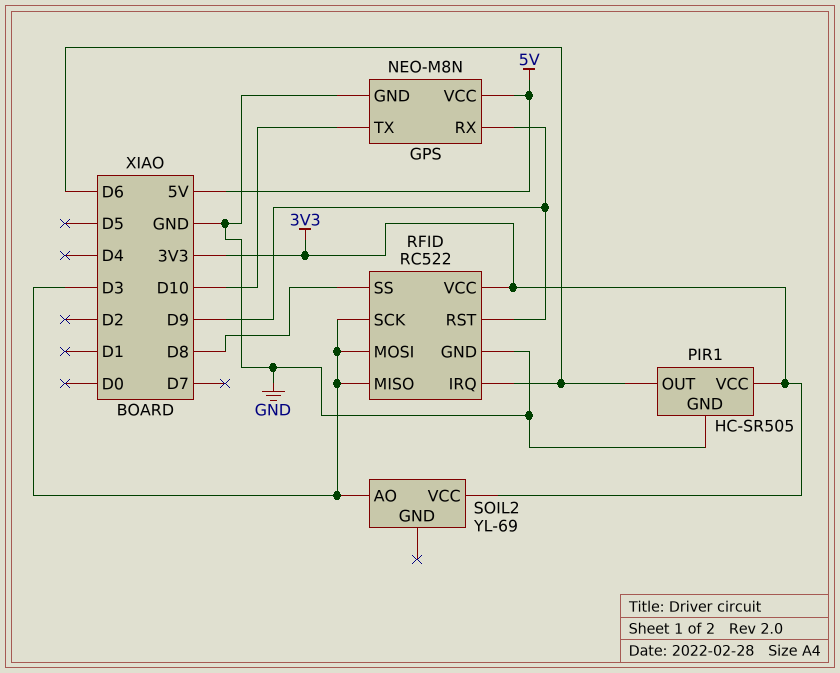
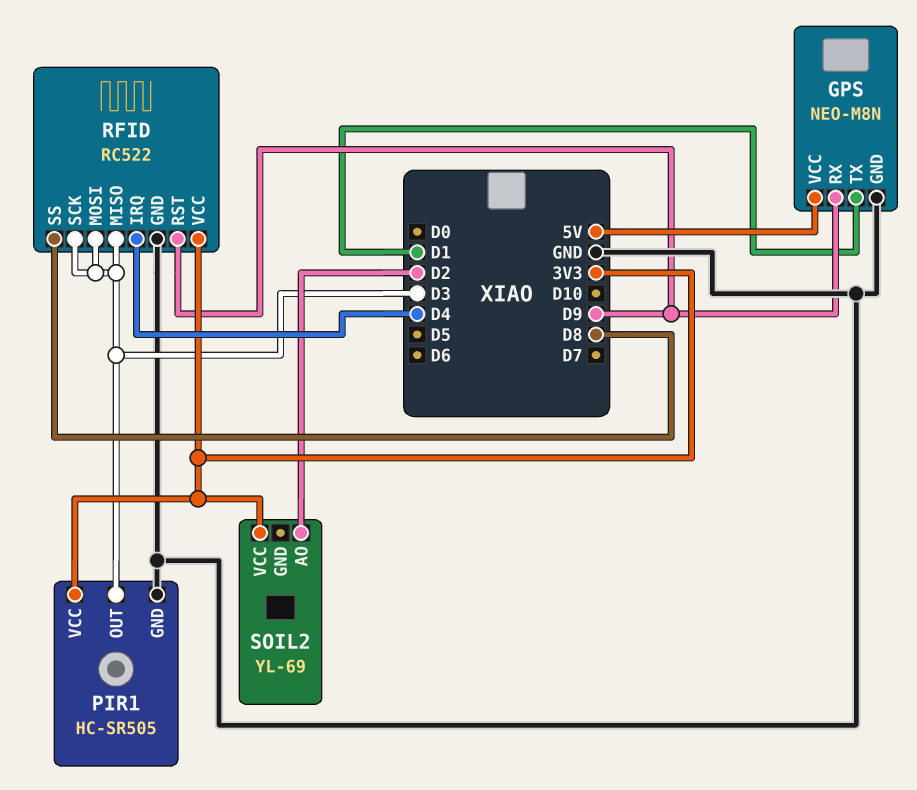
GPS pin TX: D10 -> D1
PIR1 pin OUT: D6 -> D3
RFID pin IRQ: D6 -> D4
SOIL2 pin AO: D3 -> D2

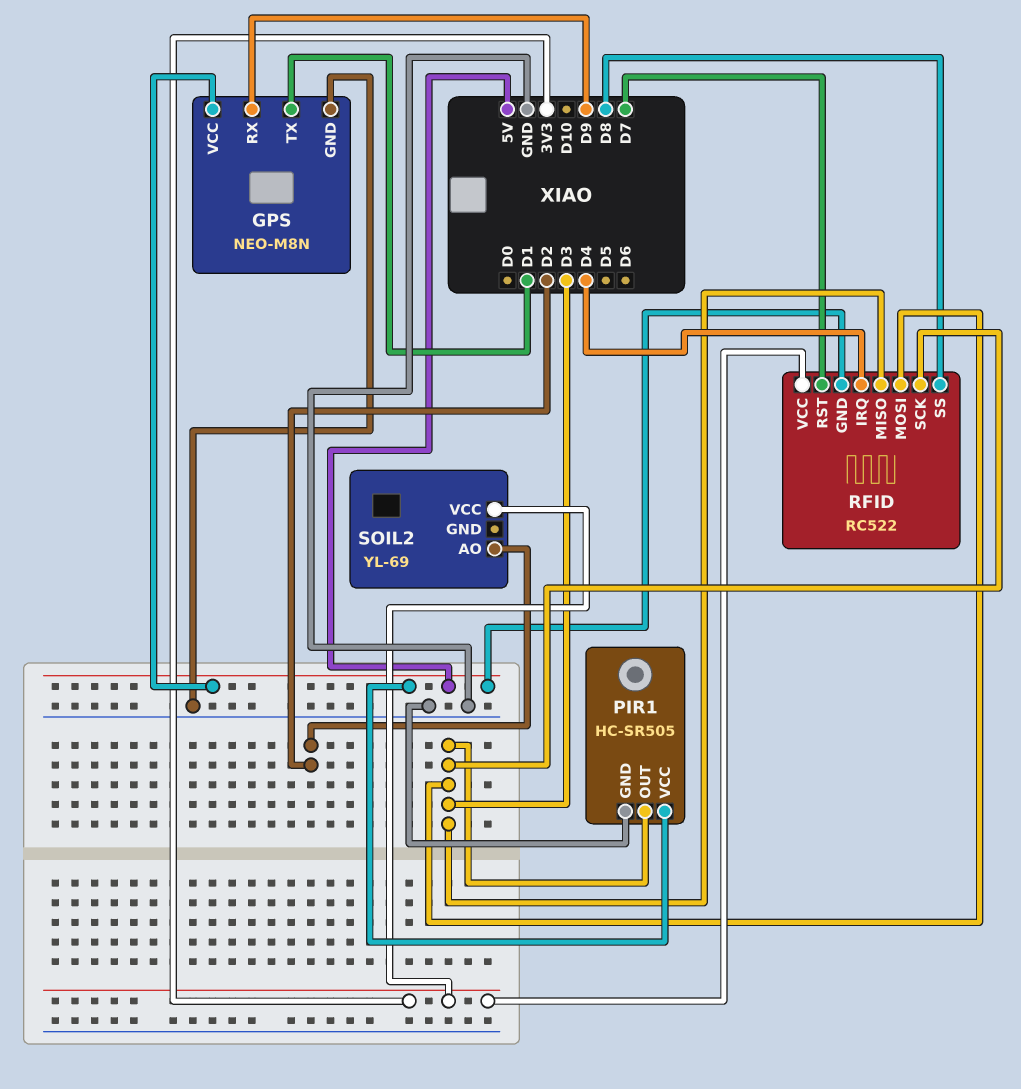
PIR1 pin VCC: 3V3 -> 5V
RFID pin GND: GND -> 5V
RFID pin RST: D9 -> D7

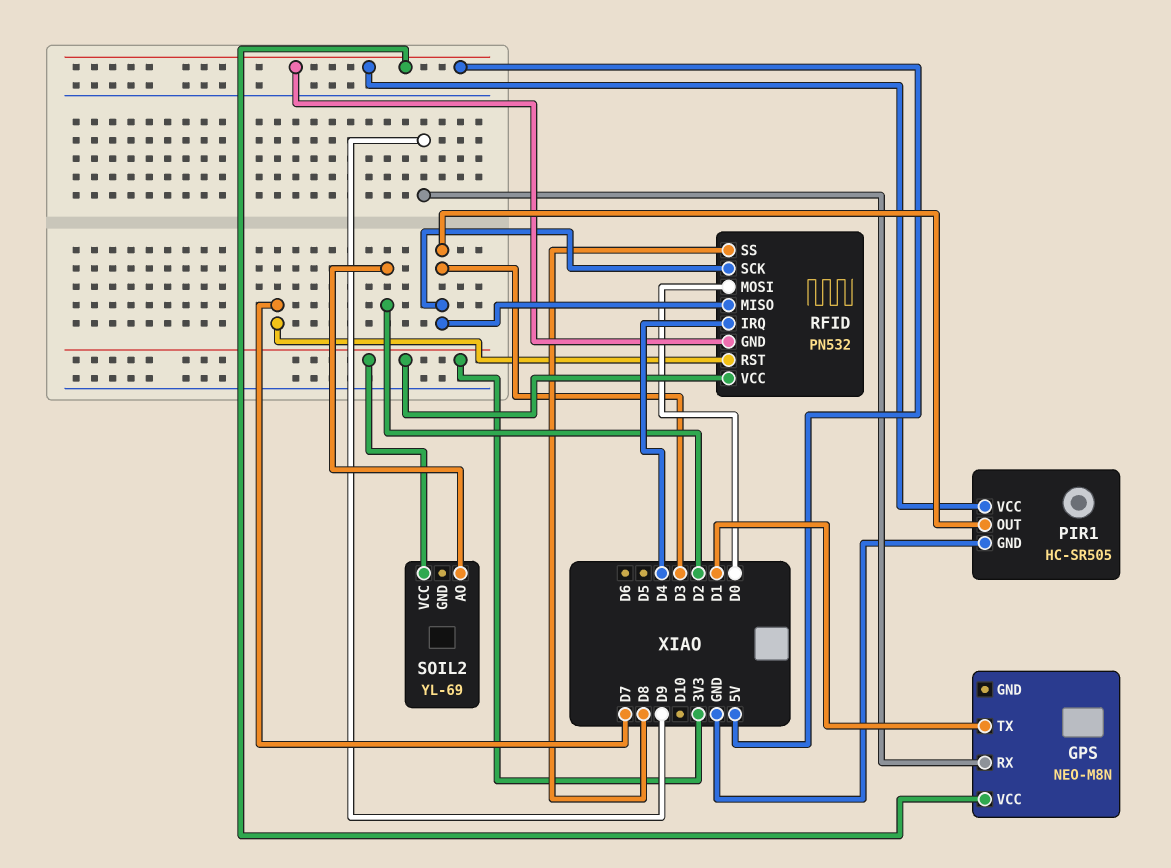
GPS pin GND: GND -> none
RFID: RC522 -> PN532
RFID pin MOSI: D3 -> D0

